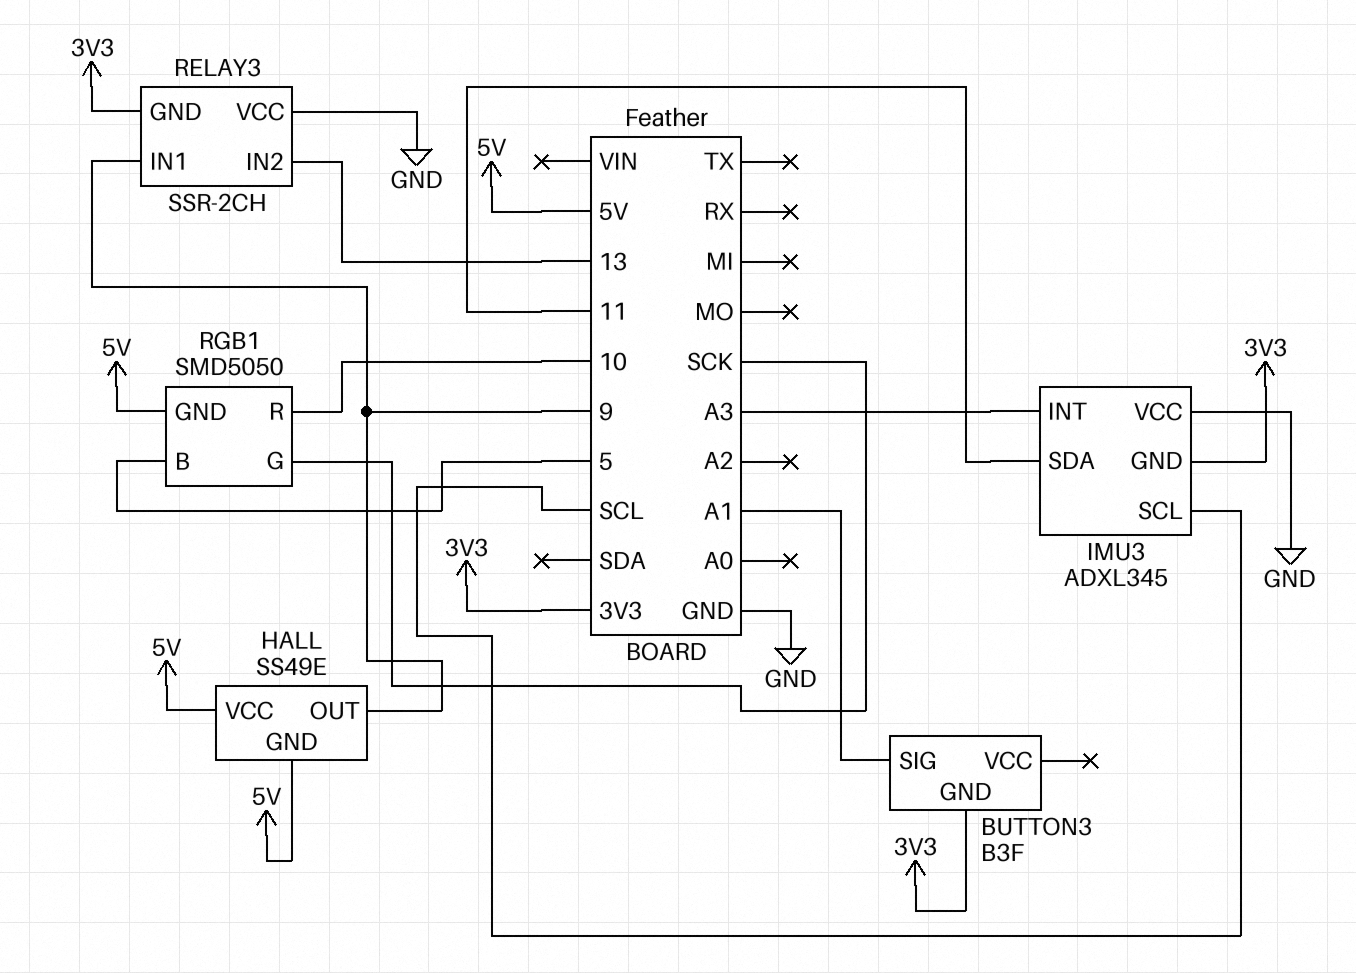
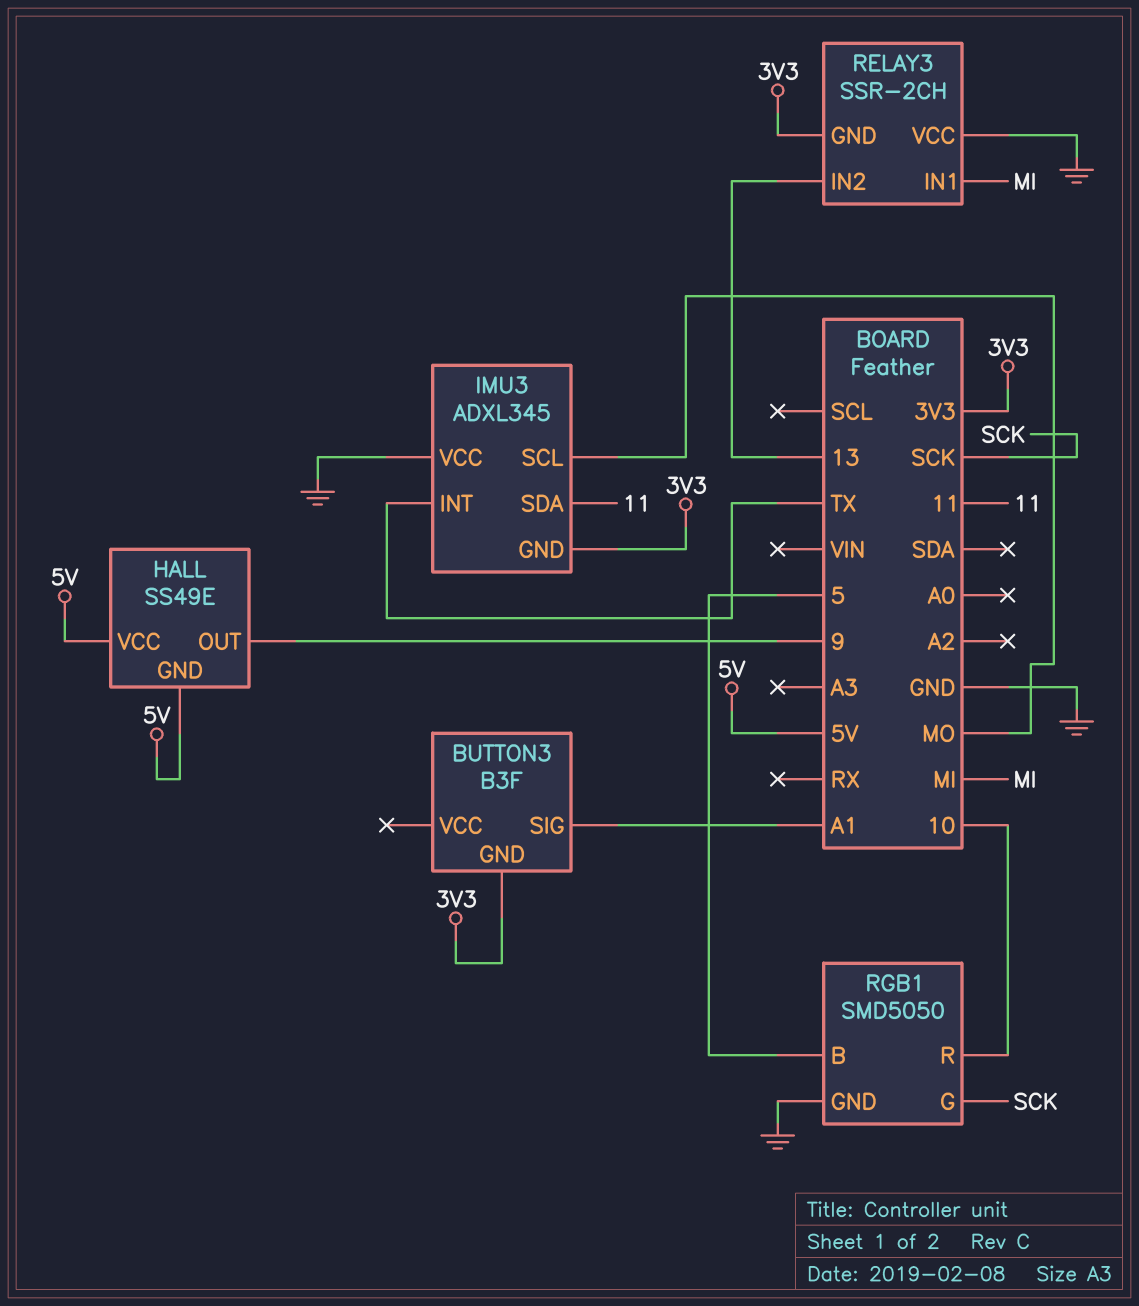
IMU3 pin INT: A3 -> TX
IMU3 pin SCL: SCL -> MO
RELAY3 pin IN1: 9 -> MI
RGB1 pin GND: 5V -> GND

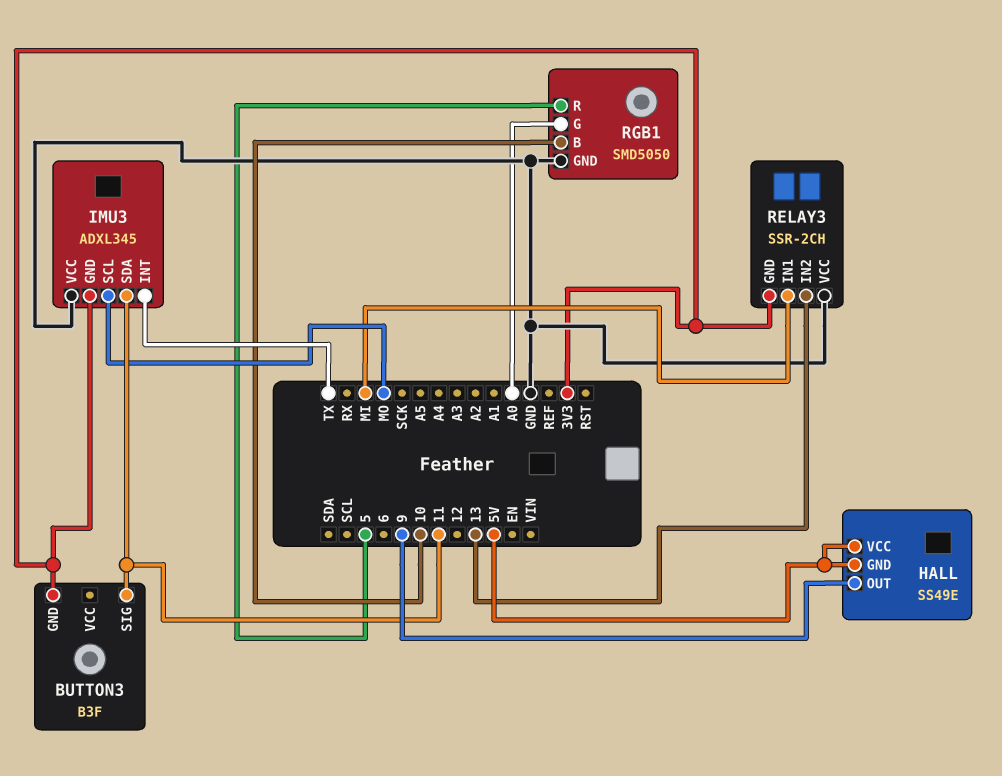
BUTTON3 pin SIG: A1 -> 11
RGB1 pin B: 5 -> 10
RGB1 pin G: SCK -> A0
RGB1 pin R: 10 -> 5

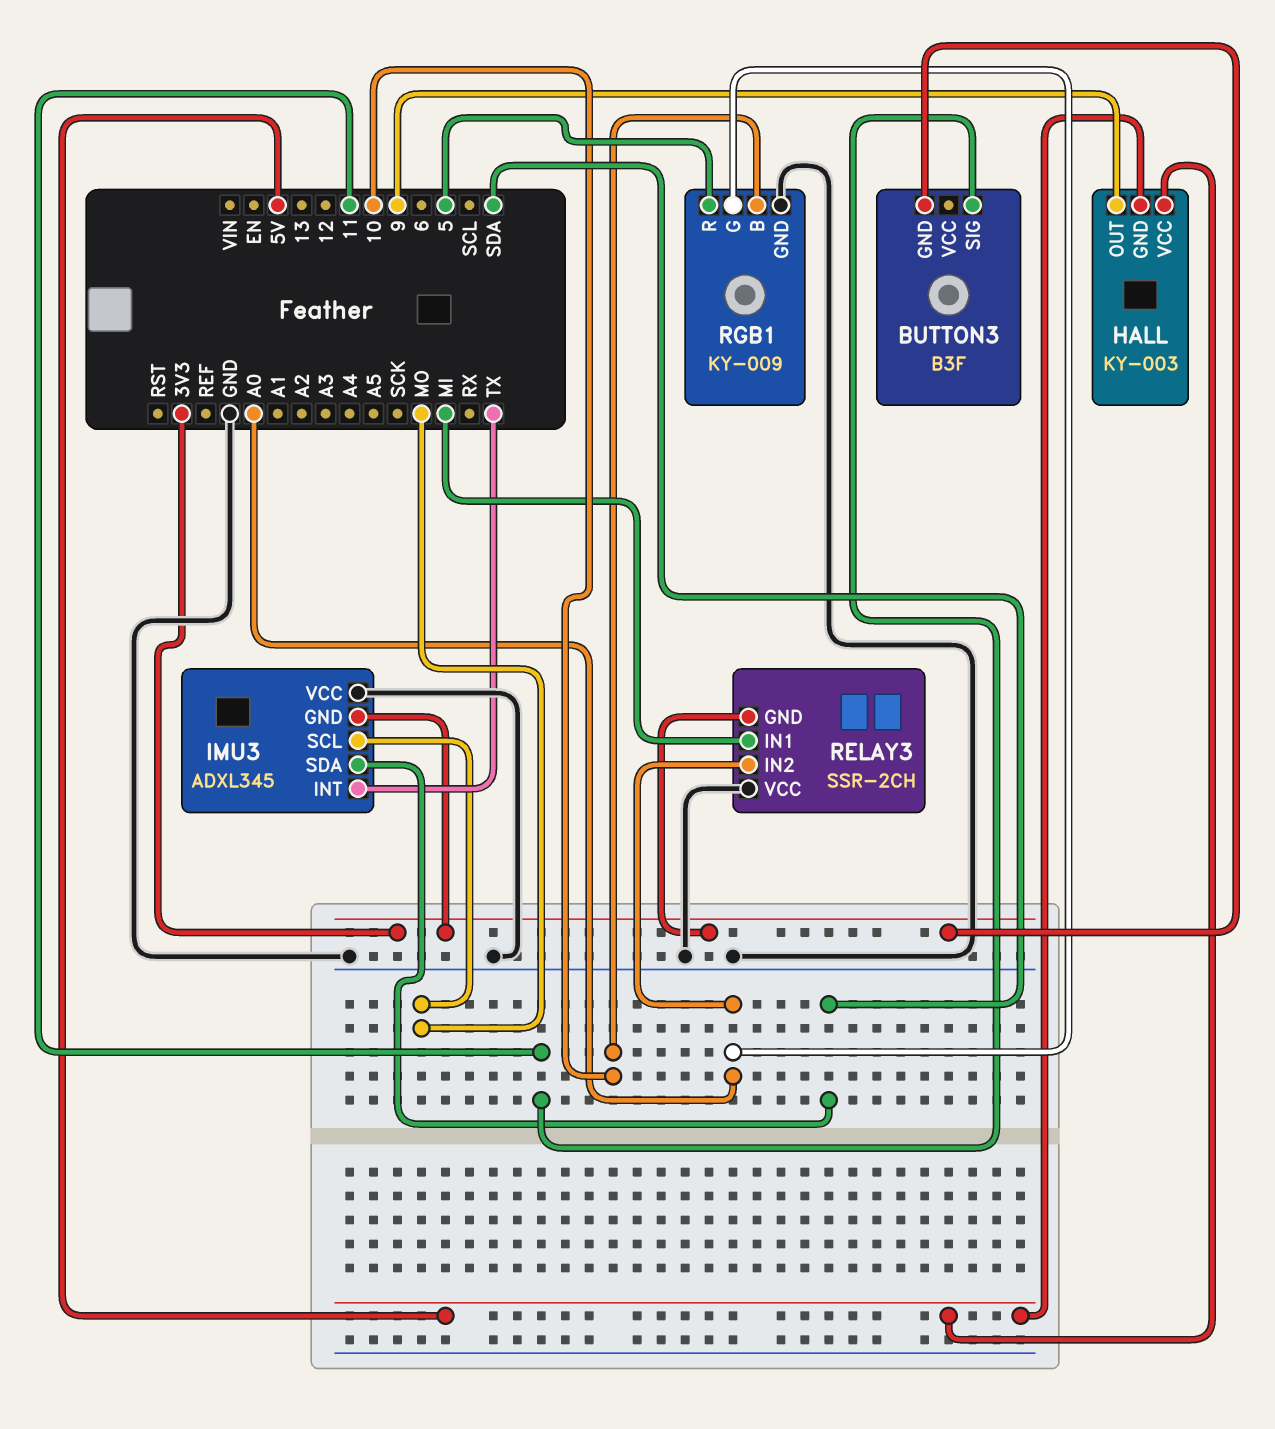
HALL: SS49E -> KY-003
IMU3 pin SDA: 11 -> SDA
RELAY3 pin IN2: 13 -> A0
RGB1: SMD5050 -> KY-009

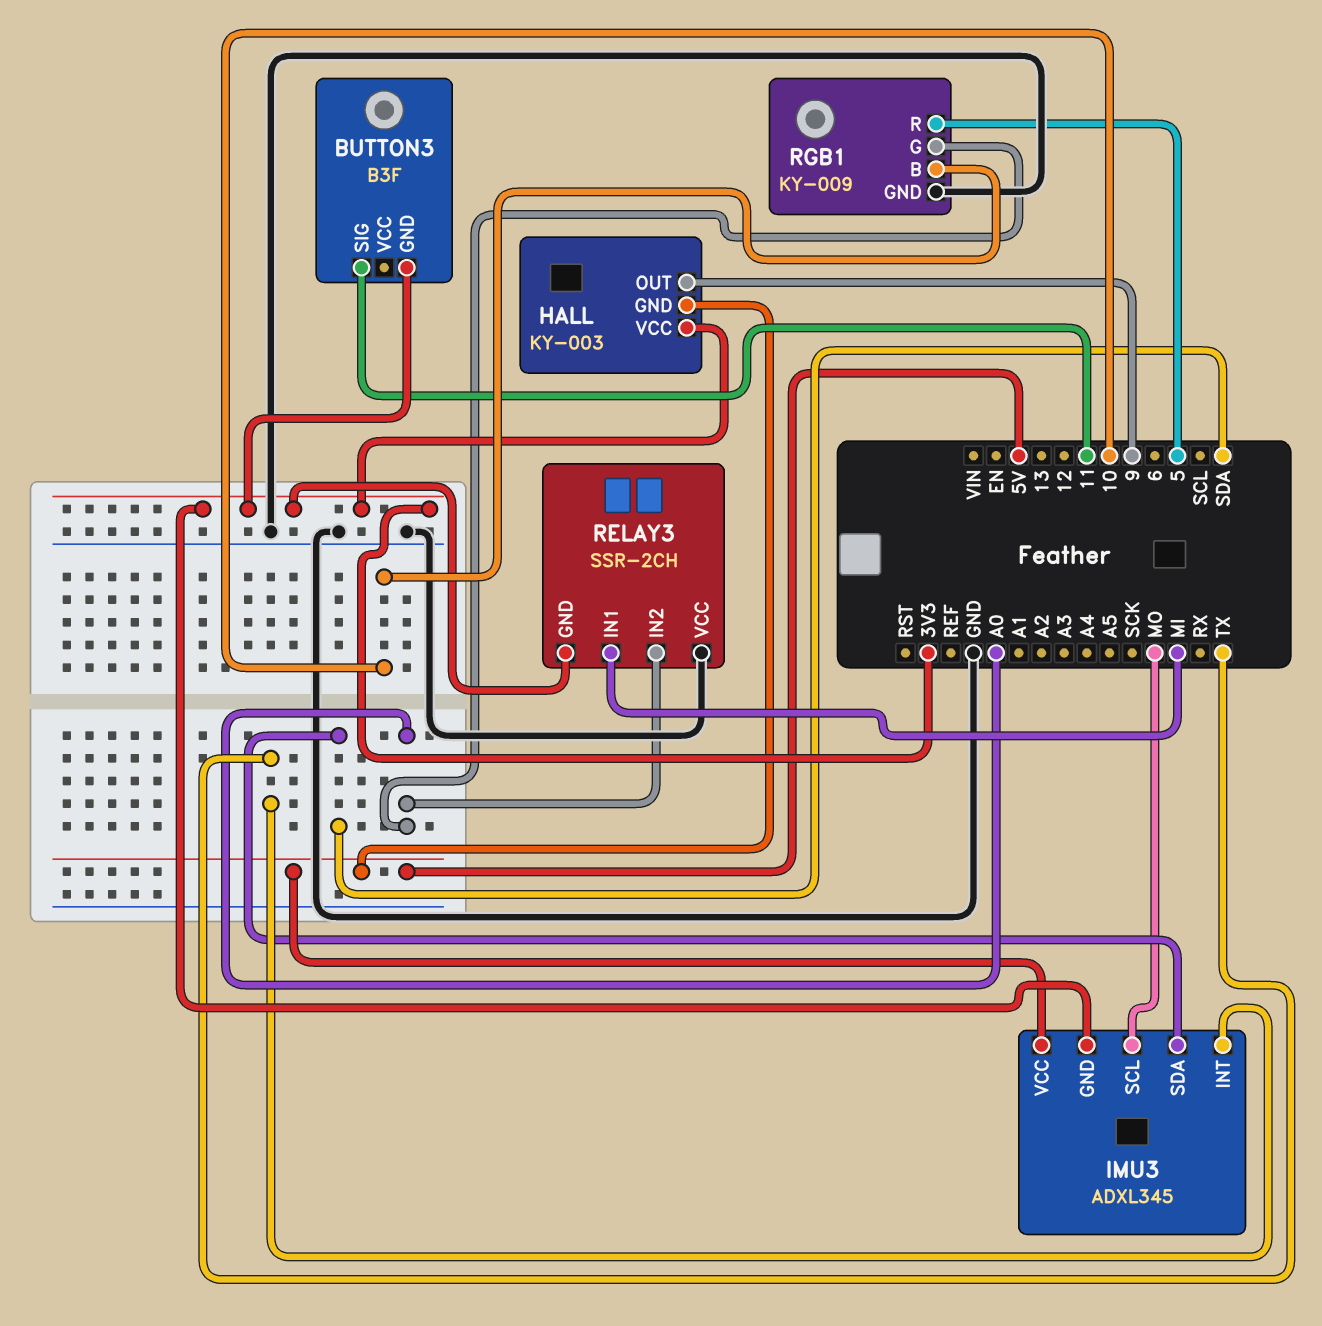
HALL pin VCC: 5V -> 3V3
IMU3 pin VCC: GND -> 5V

